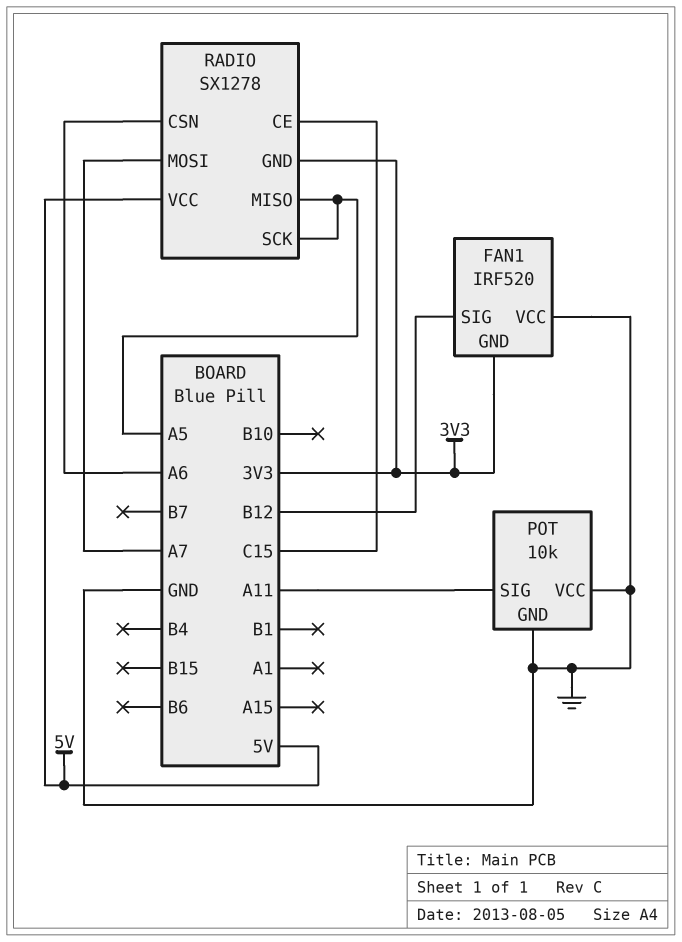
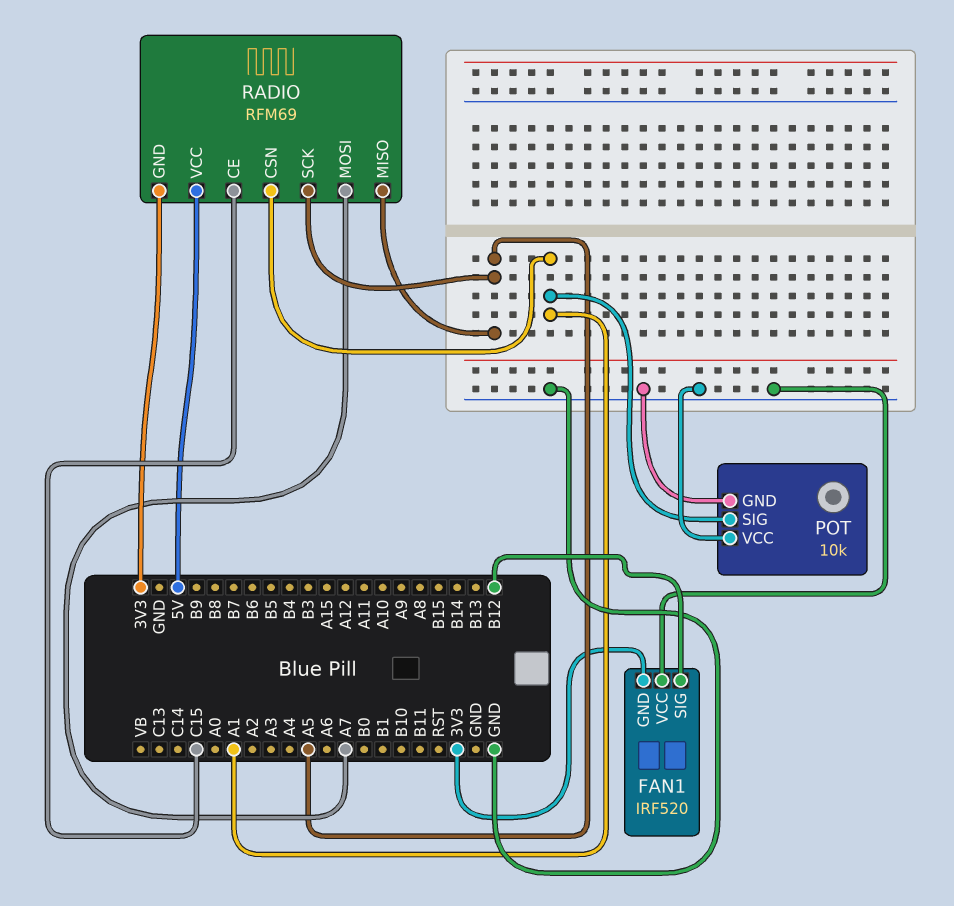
POT pin SIG: A11 -> A1
RADIO: SX1278 -> RFM69
RADIO pin CSN: A6 -> A1

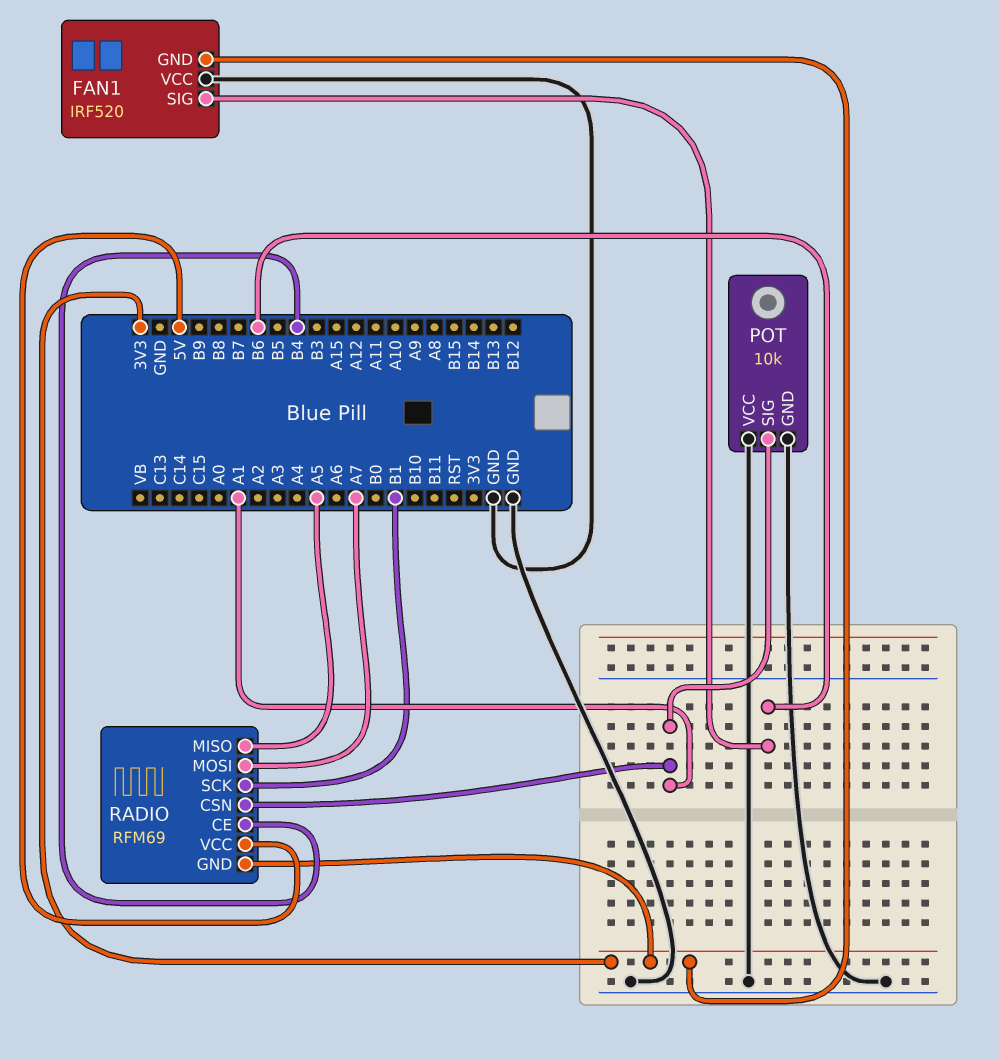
FAN1 pin SIG: B12 -> B6
RADIO pin CE: C15 -> B4
RADIO pin SCK: A5 -> B1

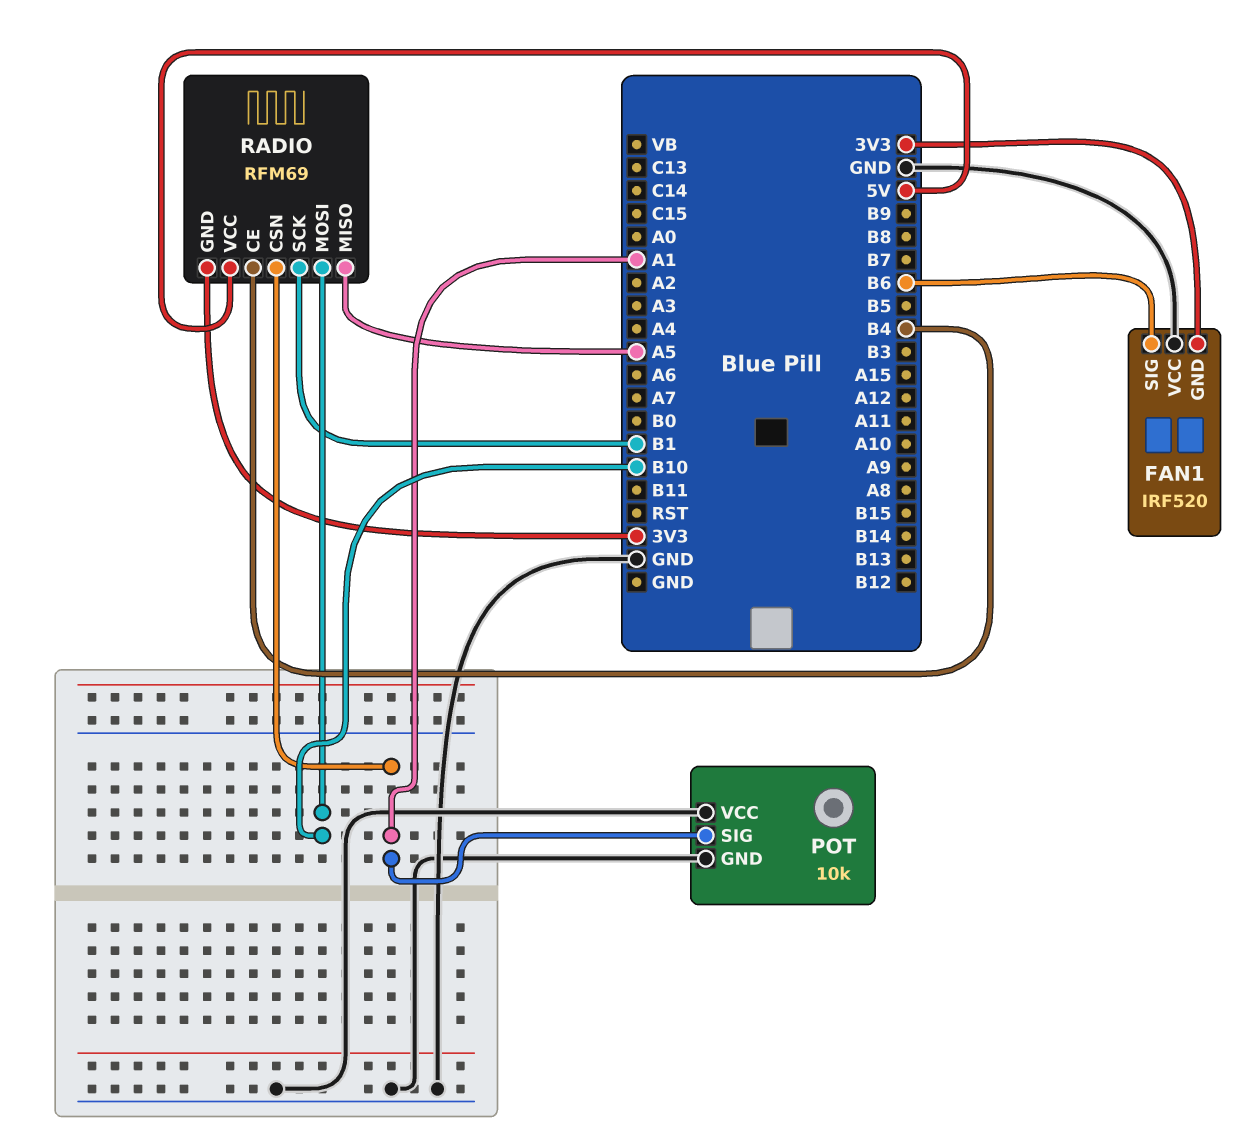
RADIO pin MOSI: A7 -> B10

